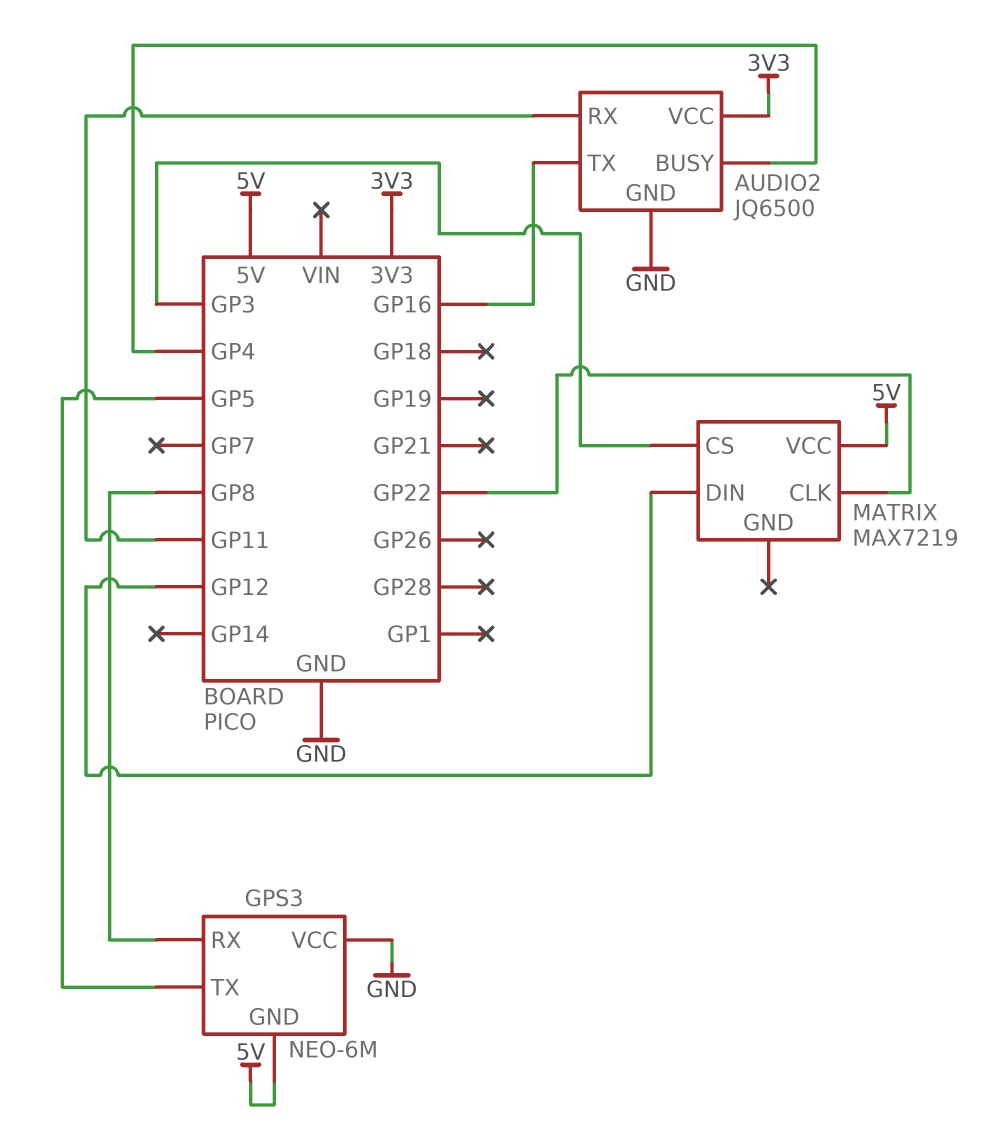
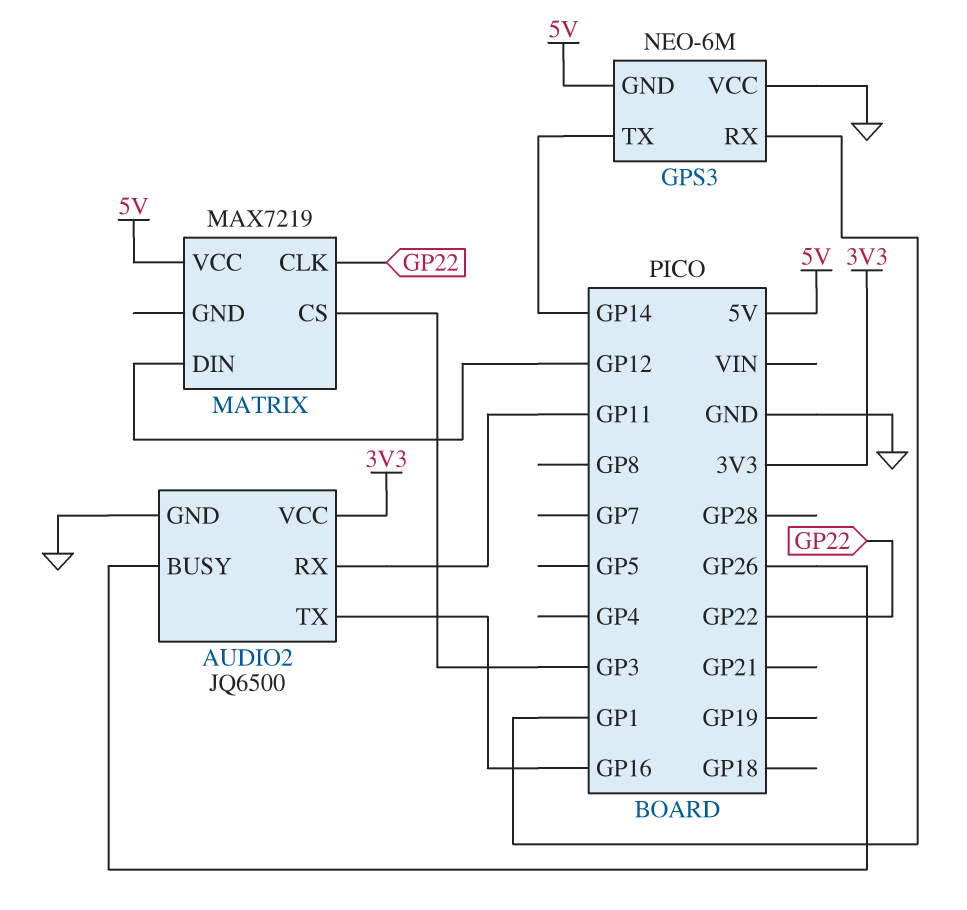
AUDIO2 pin BUSY: GP4 -> GP26
GPS3 pin RX: GP8 -> GP1
GPS3 pin TX: GP5 -> GP14

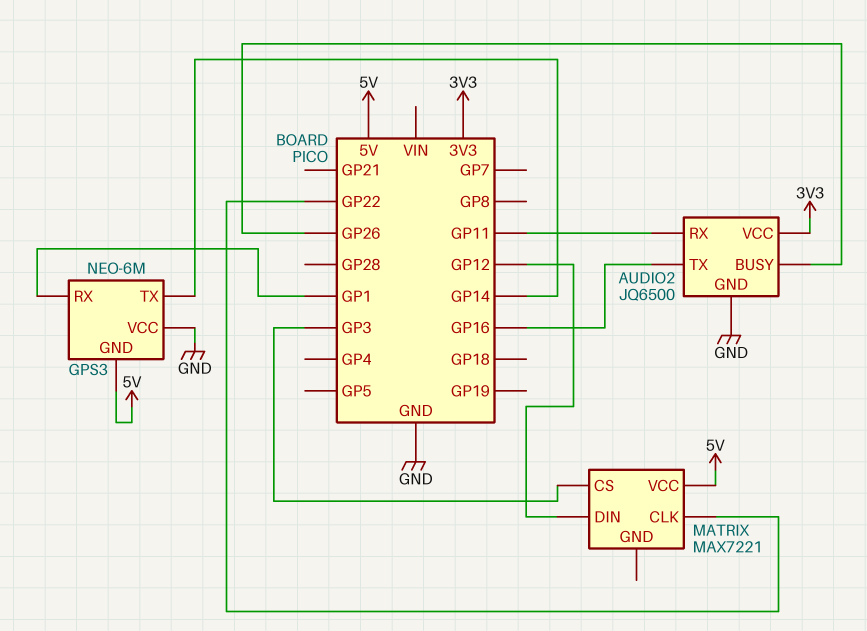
MATRIX: MAX7219 -> MAX7221

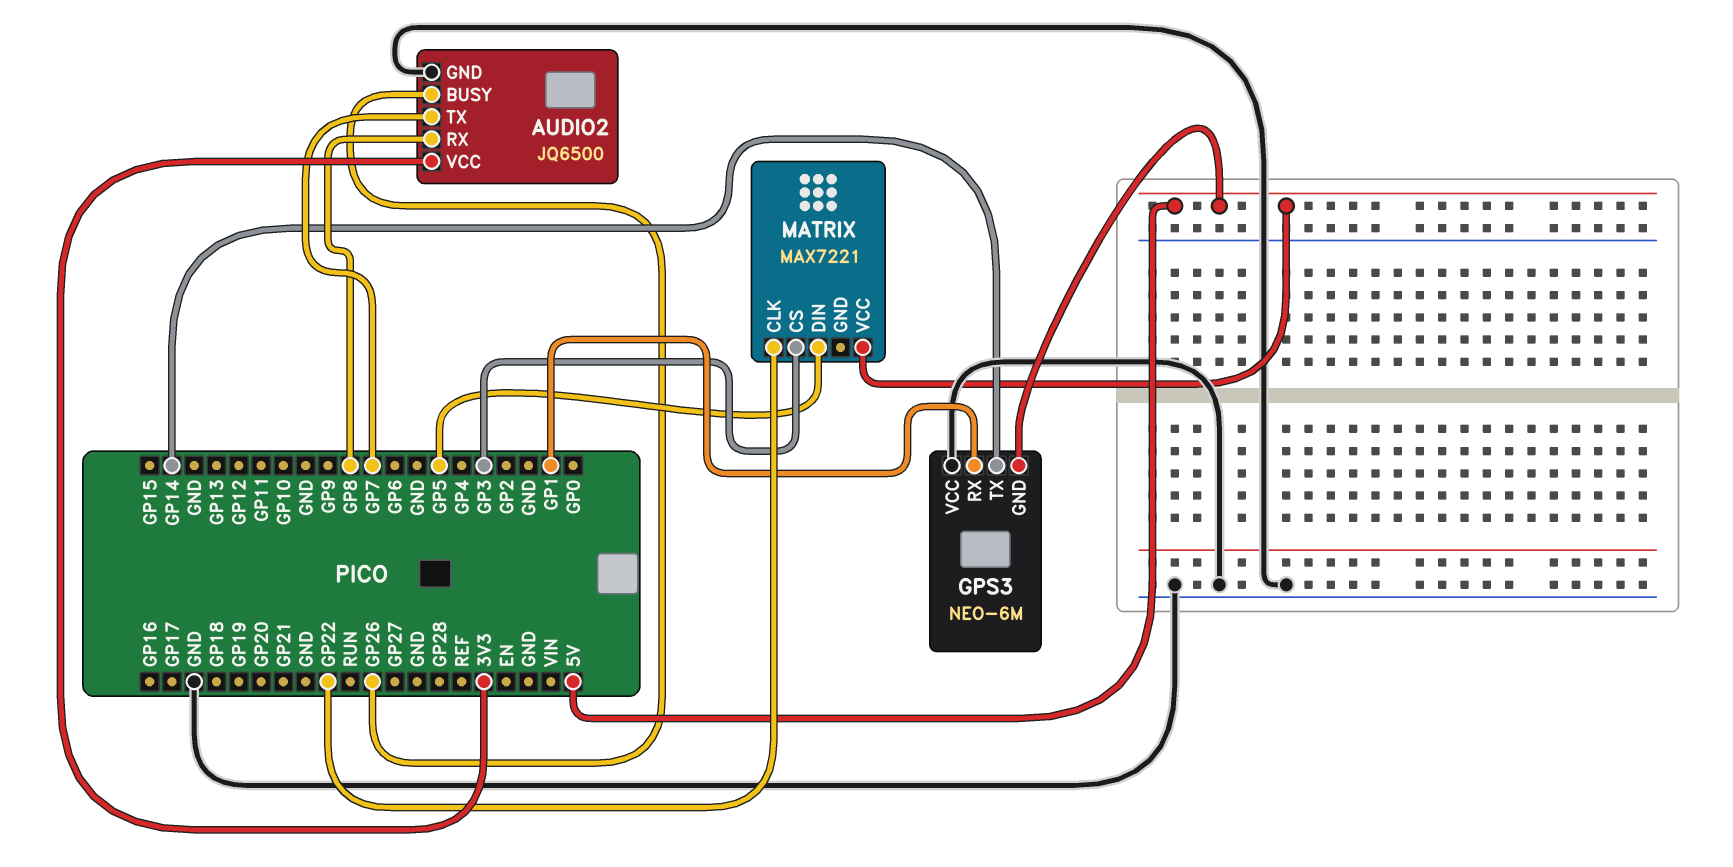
AUDIO2 pin RX: GP11 -> GP8
AUDIO2 pin TX: GP16 -> GP7
MATRIX pin DIN: GP12 -> GP5

